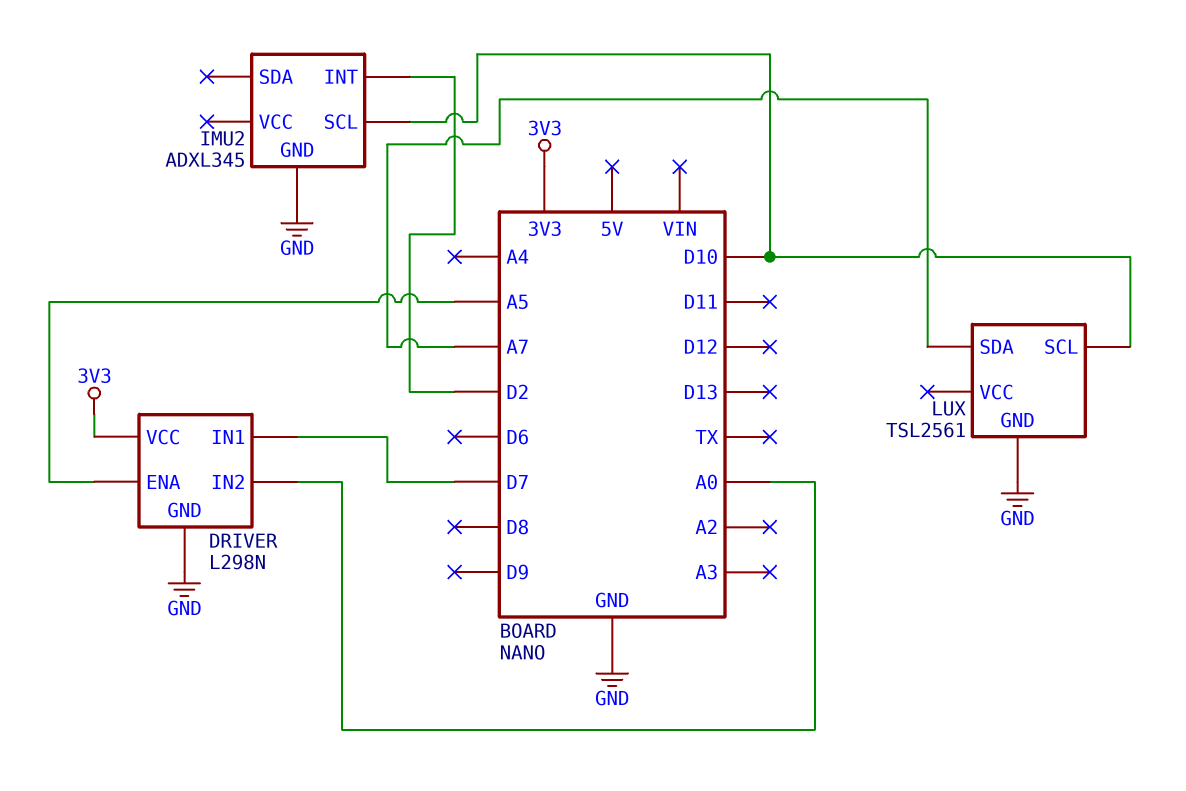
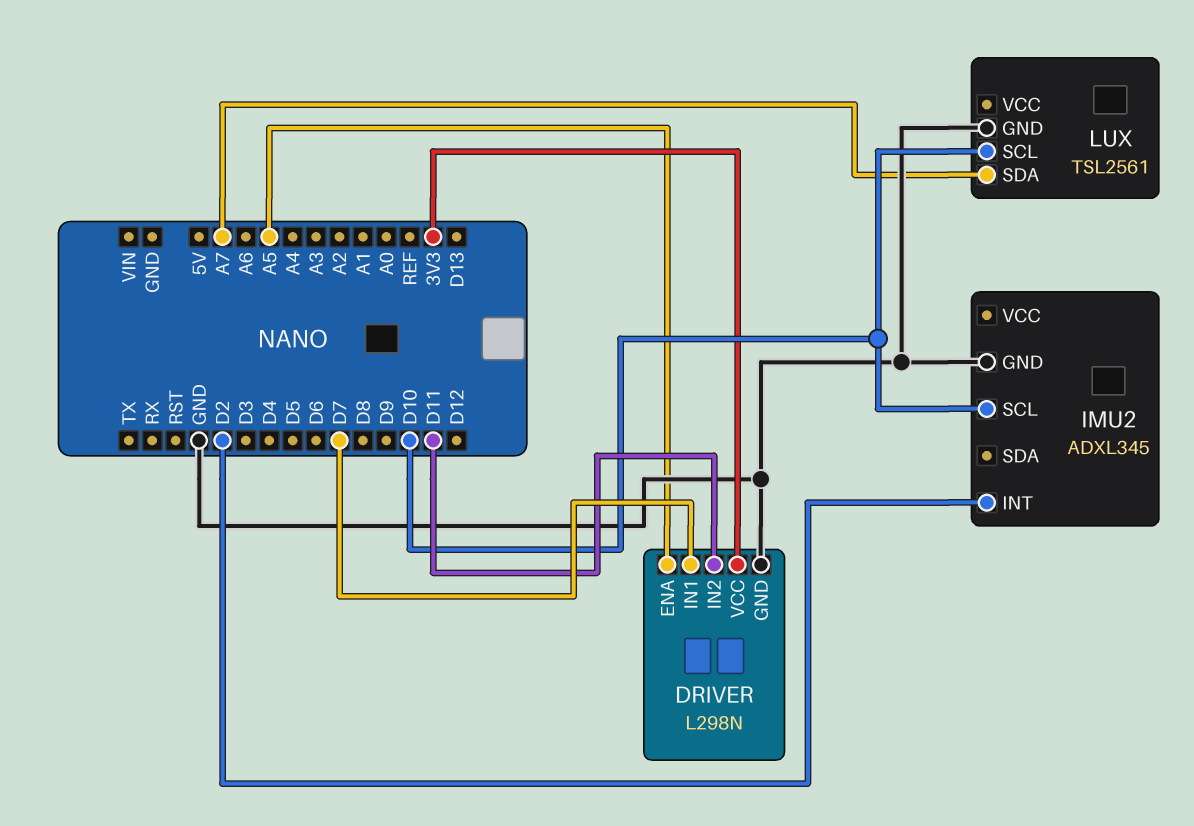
DRIVER pin IN2: A0 -> D11

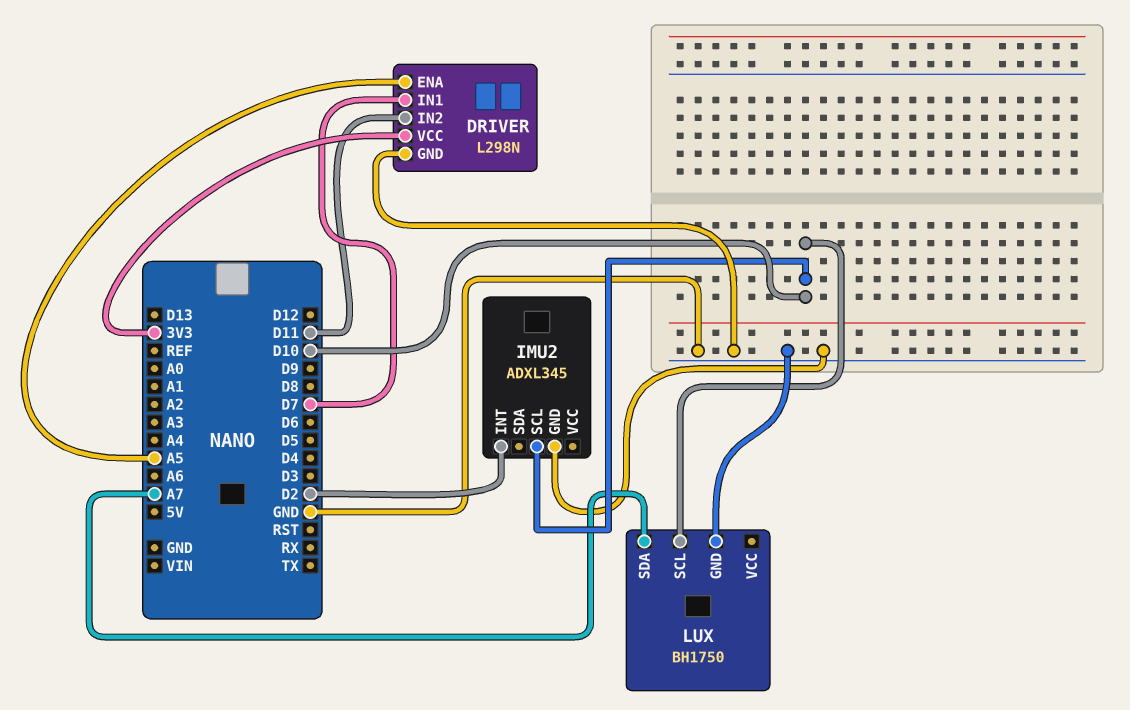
LUX: TSL2561 -> BH1750

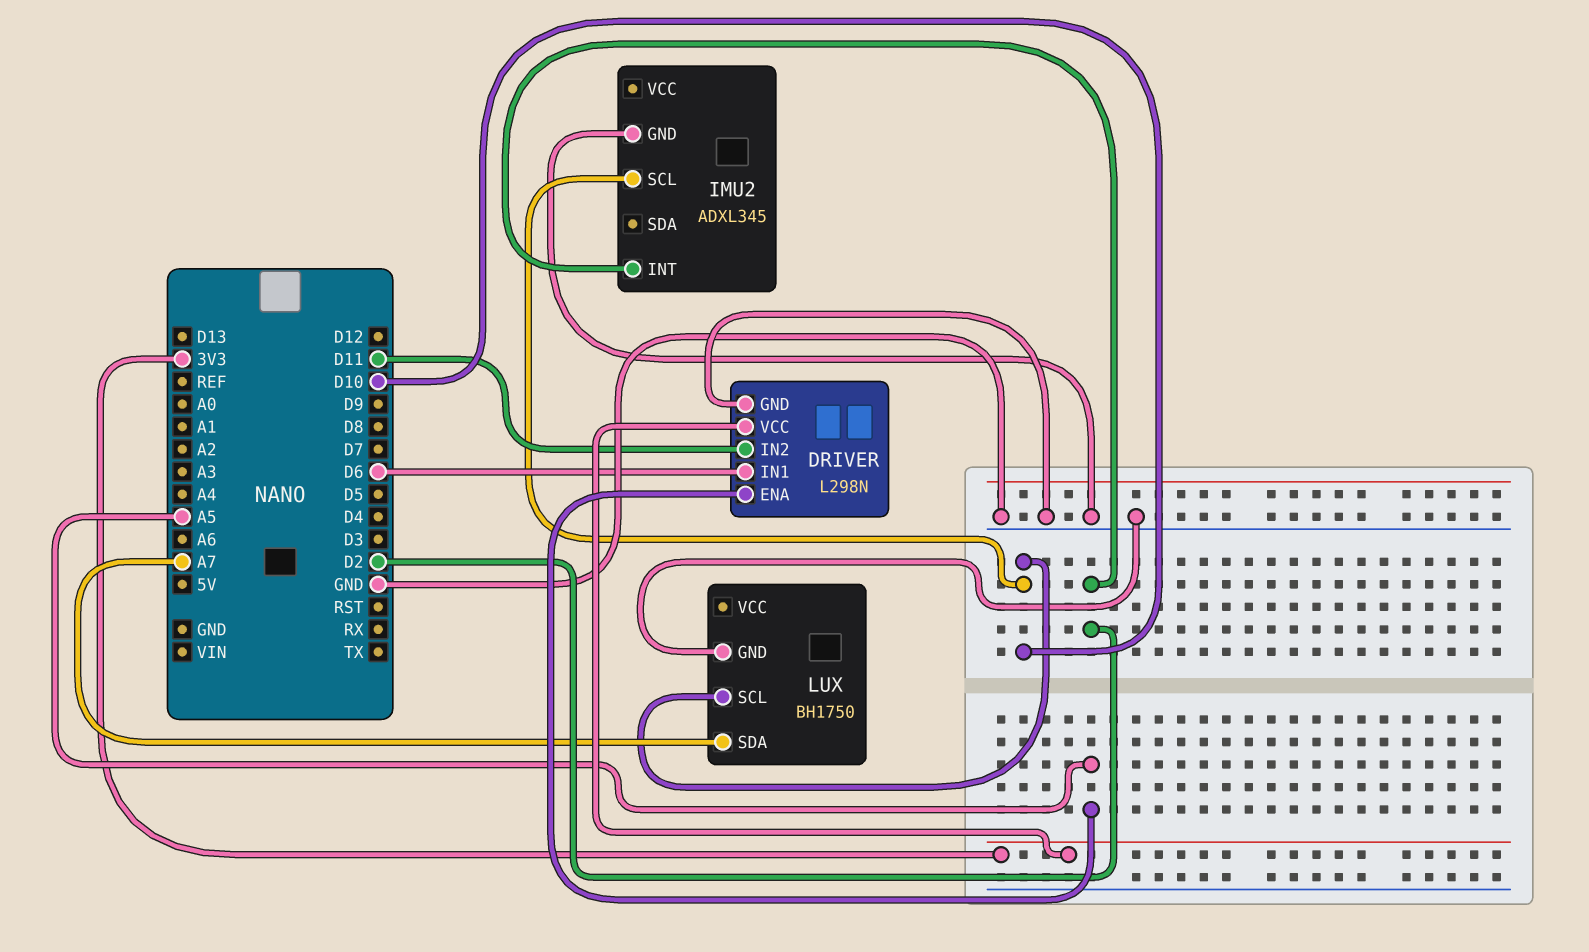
DRIVER pin IN1: D7 -> D6

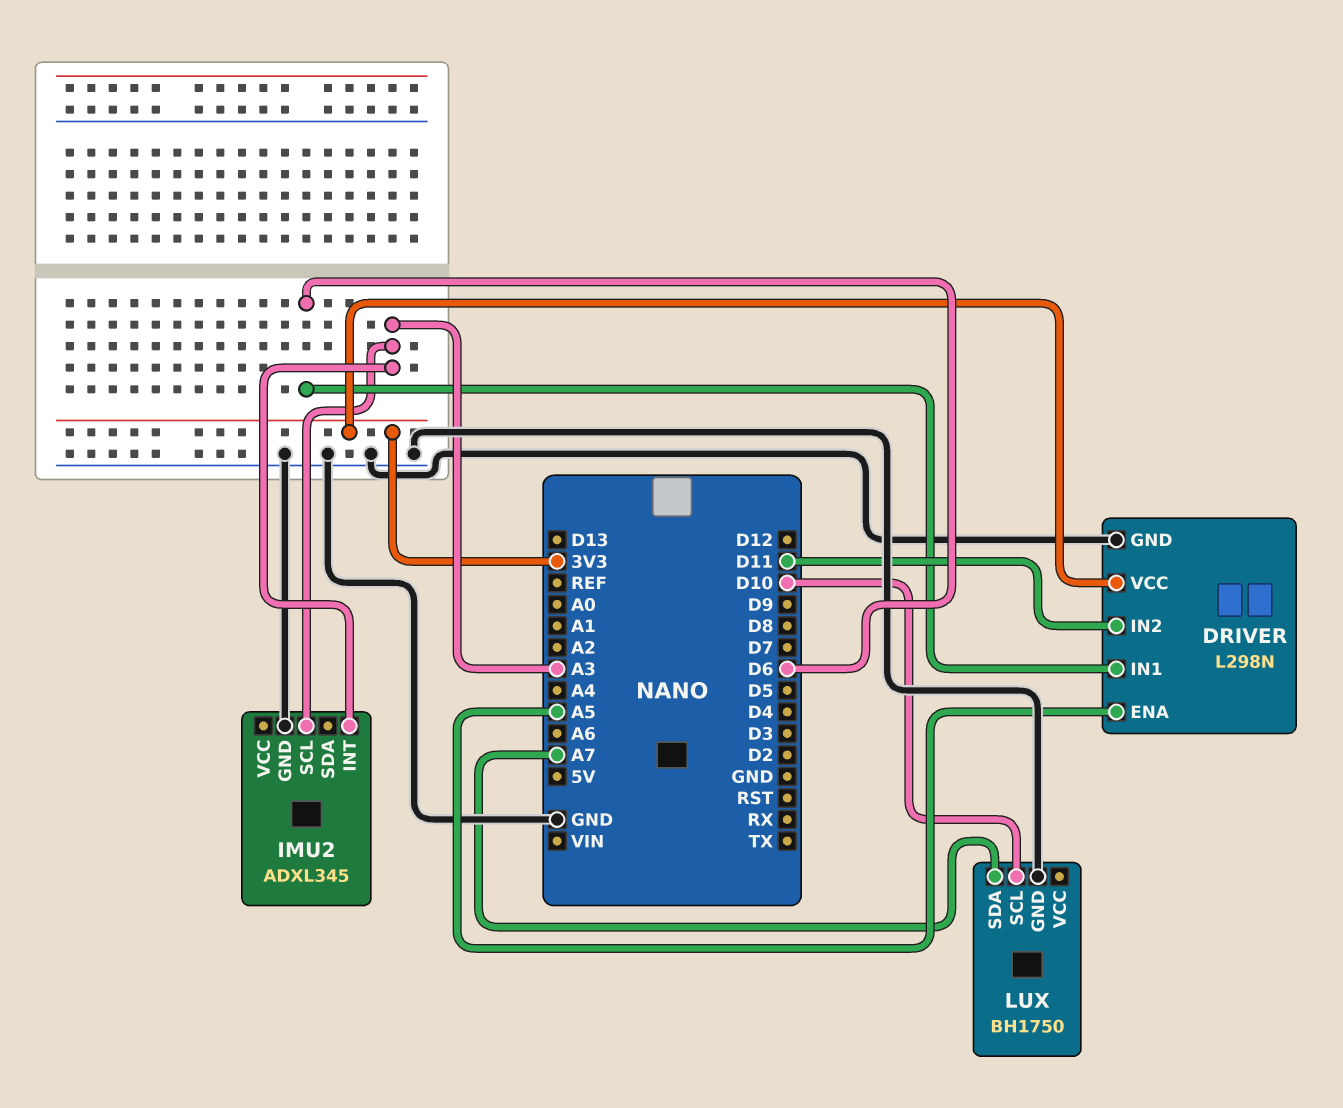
IMU2 pin INT: D2 -> A3
IMU2 pin SCL: D10 -> A3

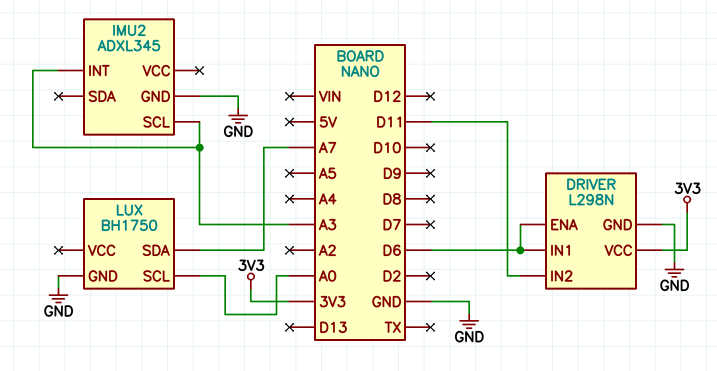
DRIVER pin ENA: A5 -> D6
LUX pin SCL: D10 -> A0

